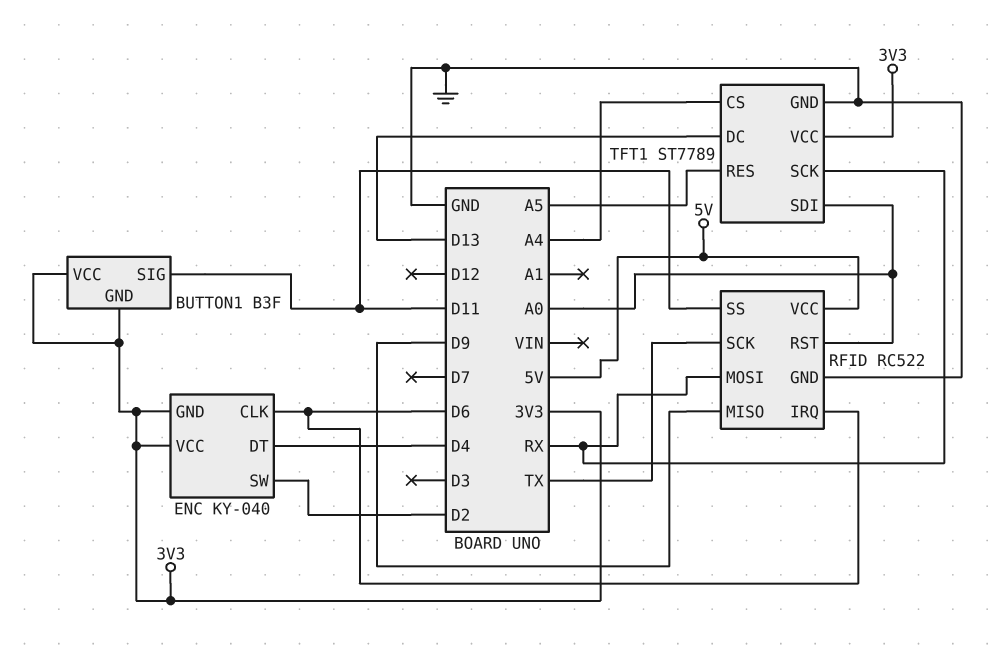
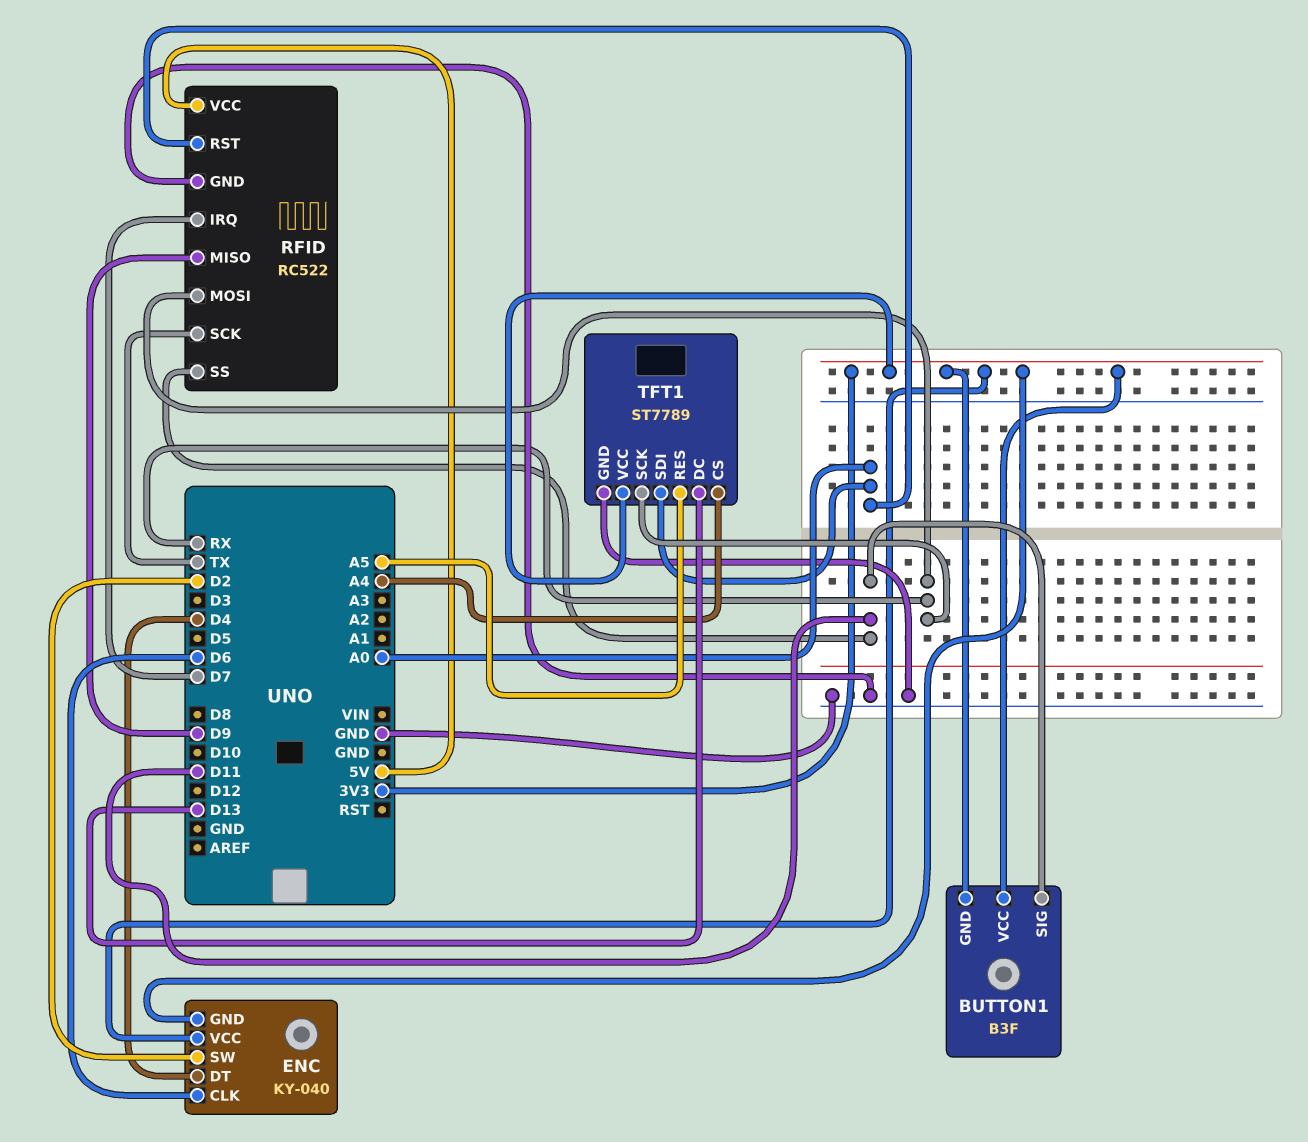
RFID pin IRQ: D6 -> D7

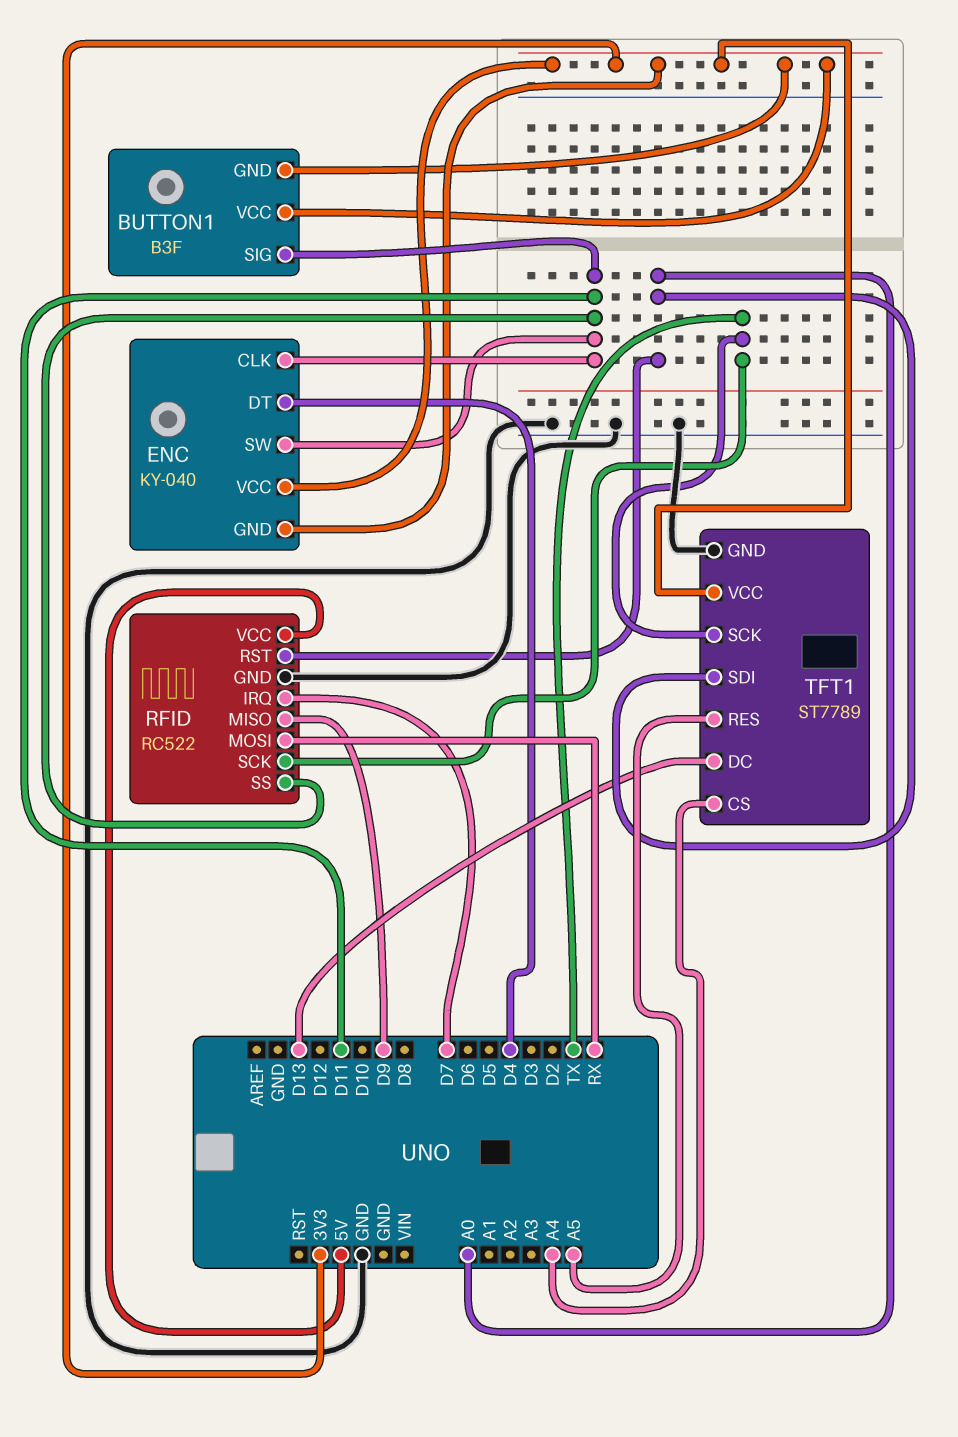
ENC pin CLK: D6 -> D11
ENC pin SW: D2 -> D11
TFT1 pin SCK: RX -> TX

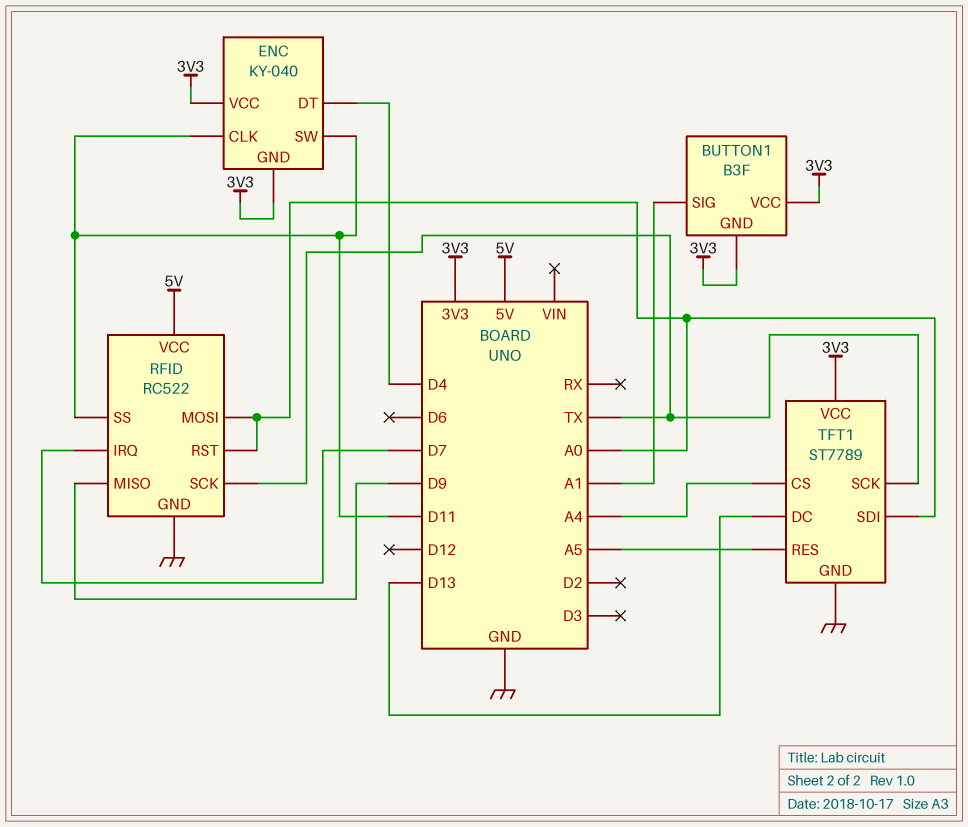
BUTTON1 pin SIG: D11 -> A1
RFID pin MOSI: RX -> A0

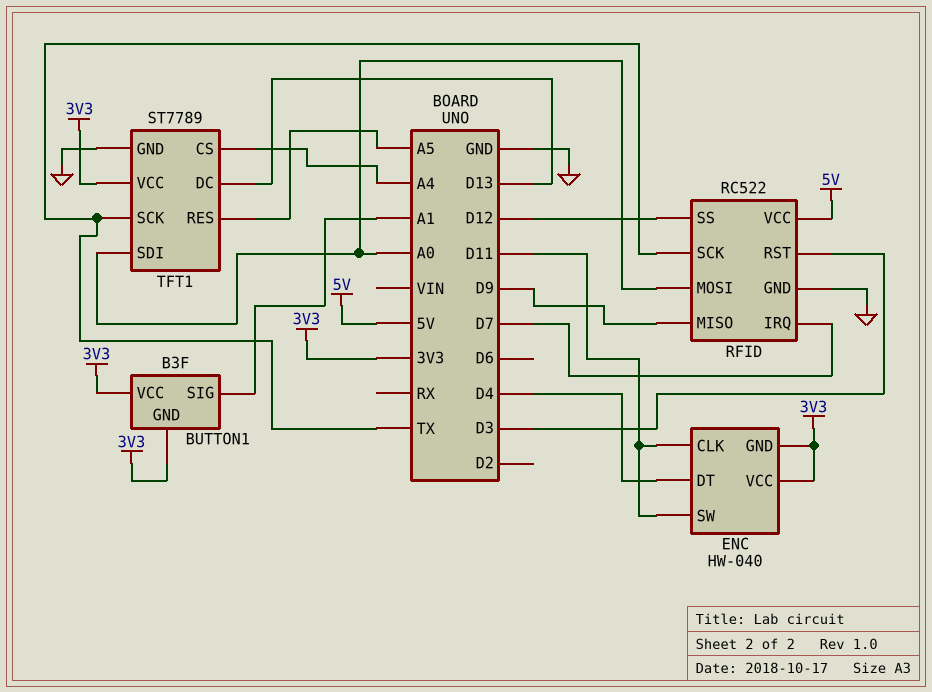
ENC: KY-040 -> HW-040
RFID pin RST: A0 -> D3
RFID pin SS: D11 -> D12

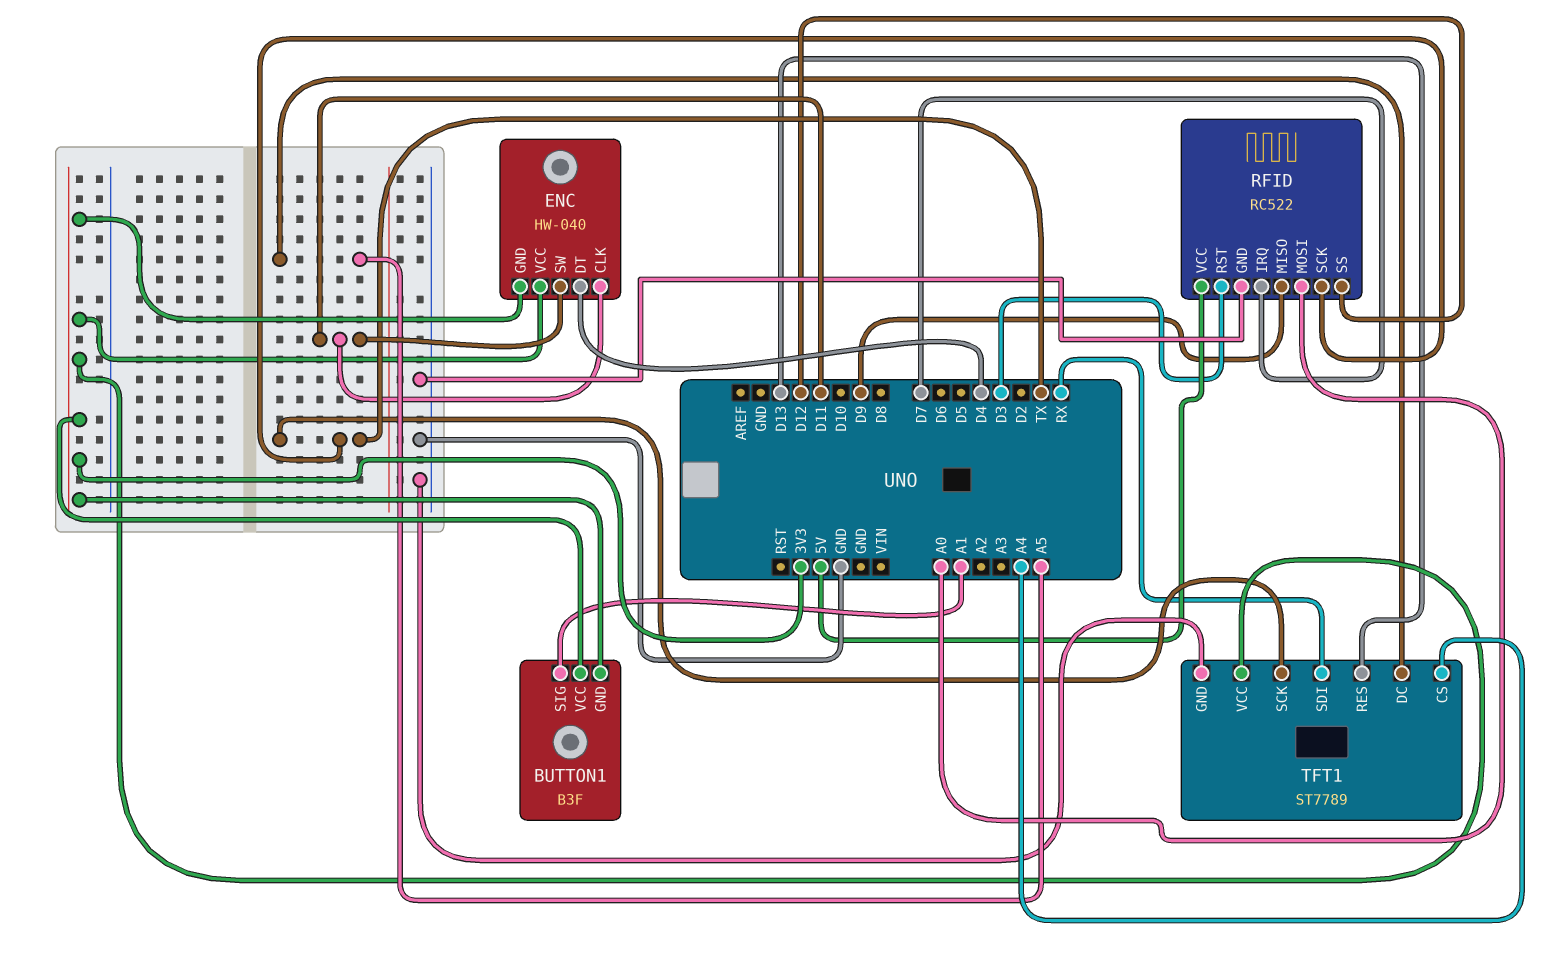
TFT1 pin DC: D13 -> A5
TFT1 pin RES: A5 -> D13
TFT1 pin SDI: A0 -> RX

